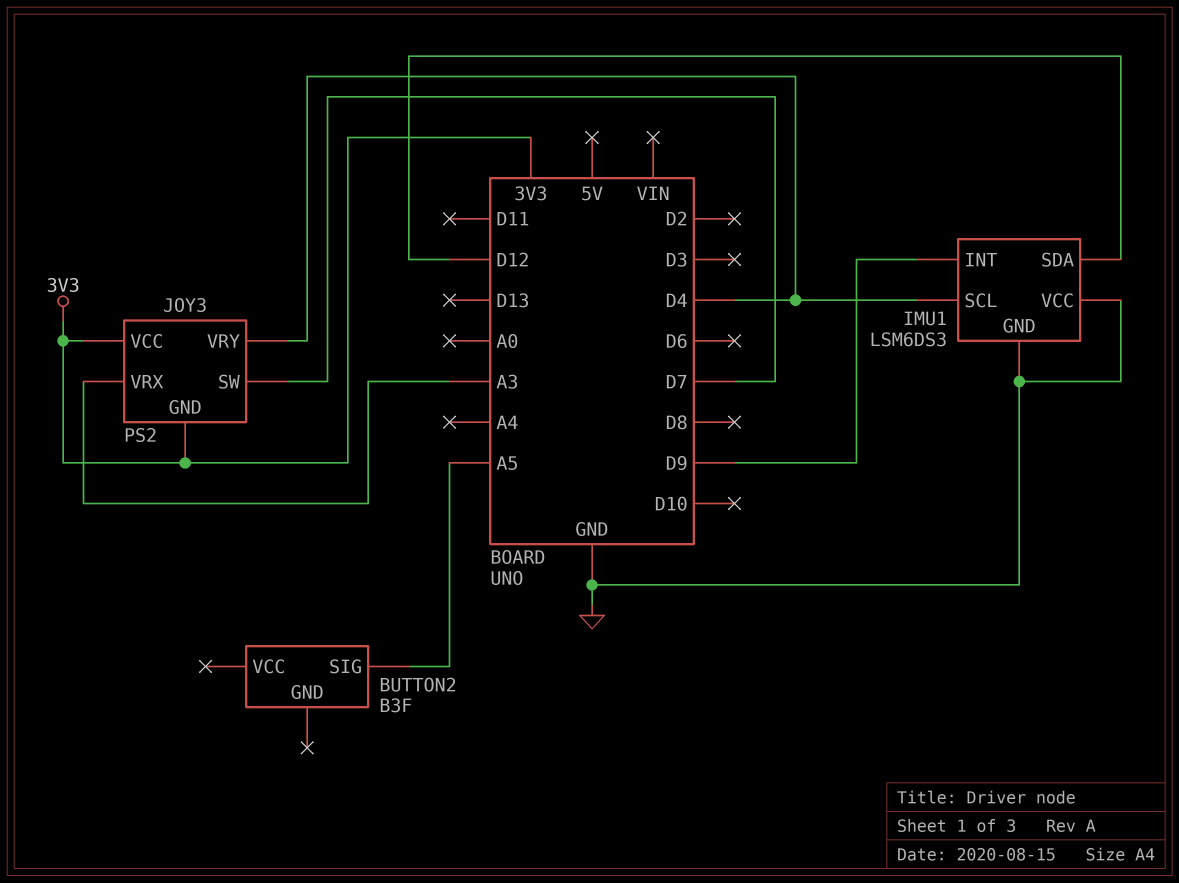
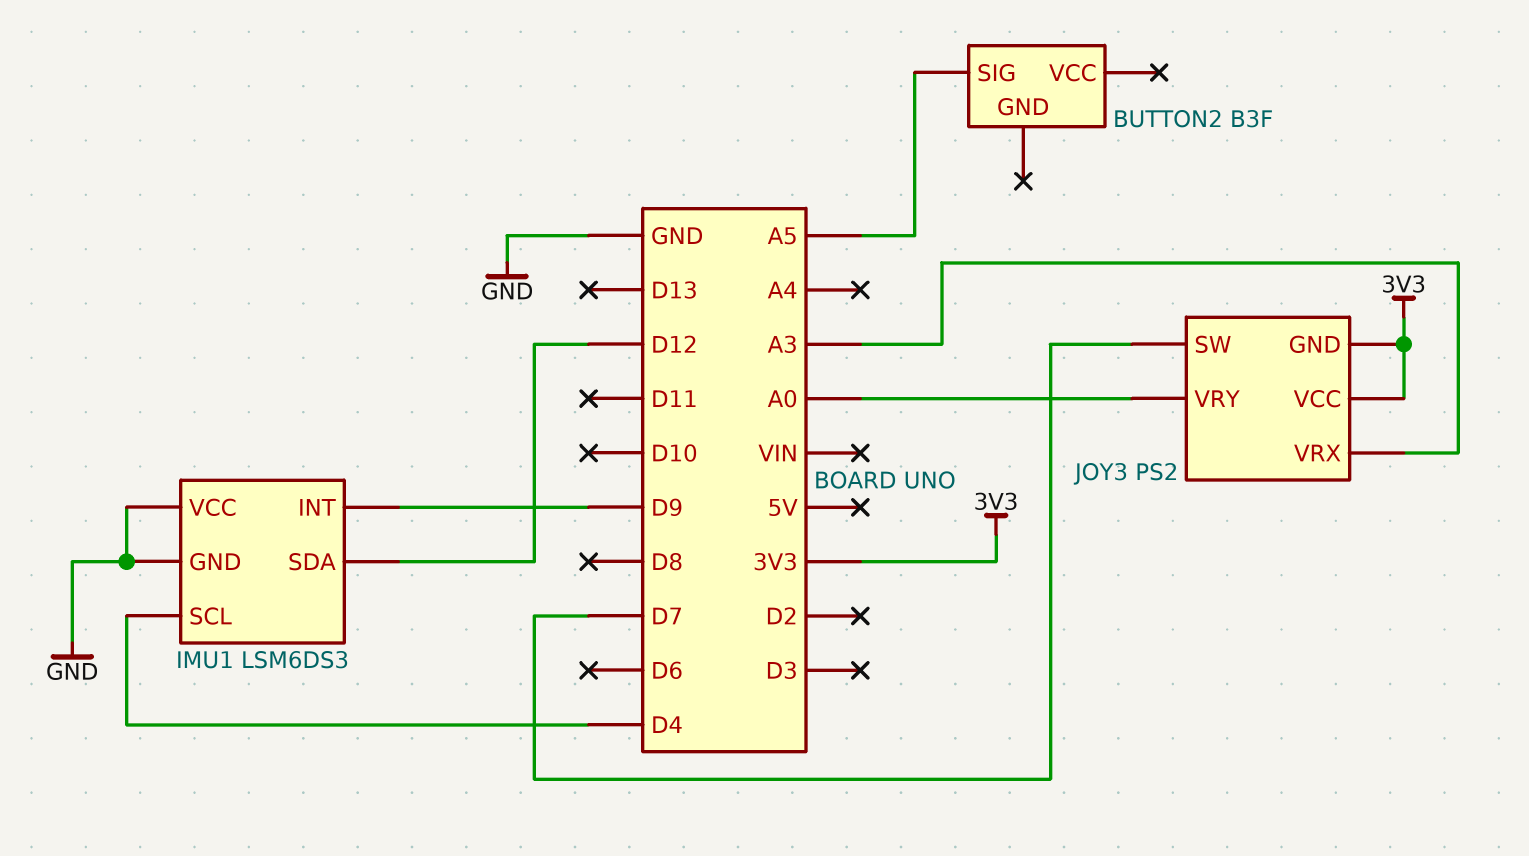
JOY3 pin VRY: D4 -> A0

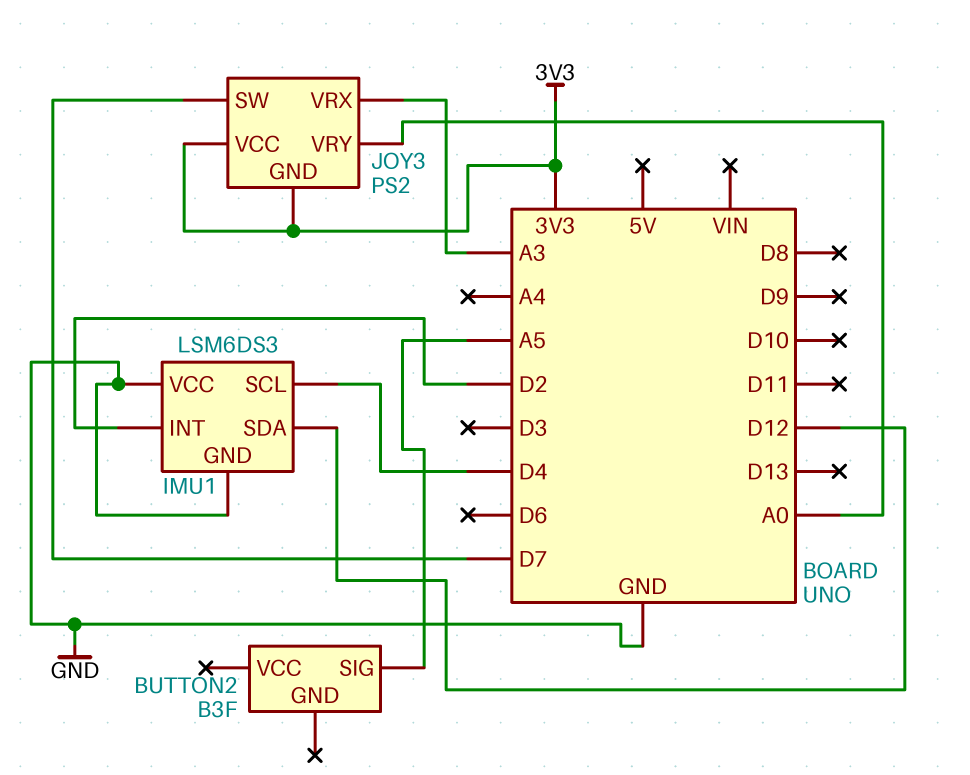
IMU1 pin INT: D9 -> D2

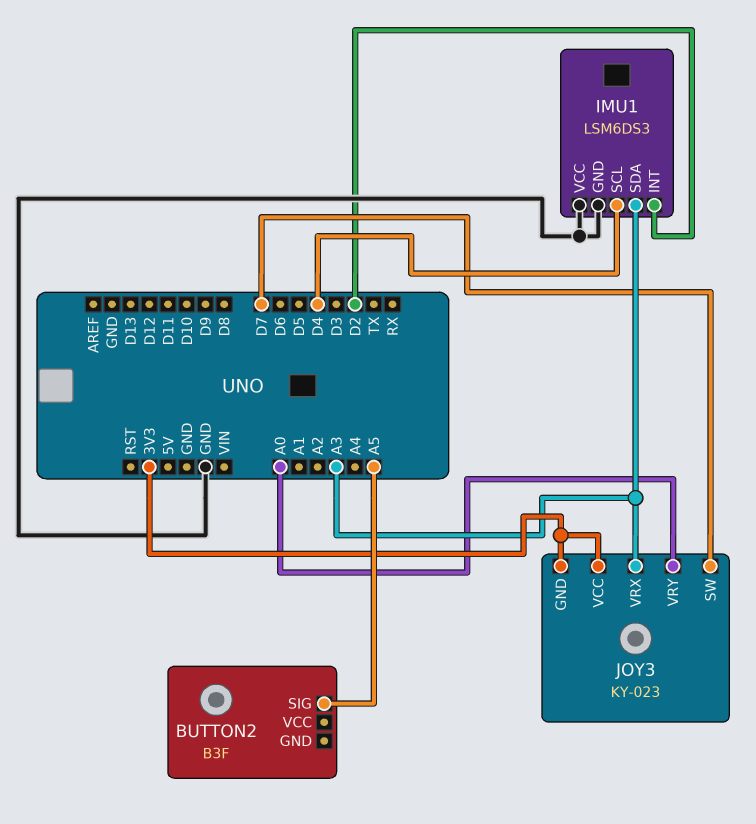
IMU1 pin SDA: D12 -> A3
JOY3: PS2 -> KY-023

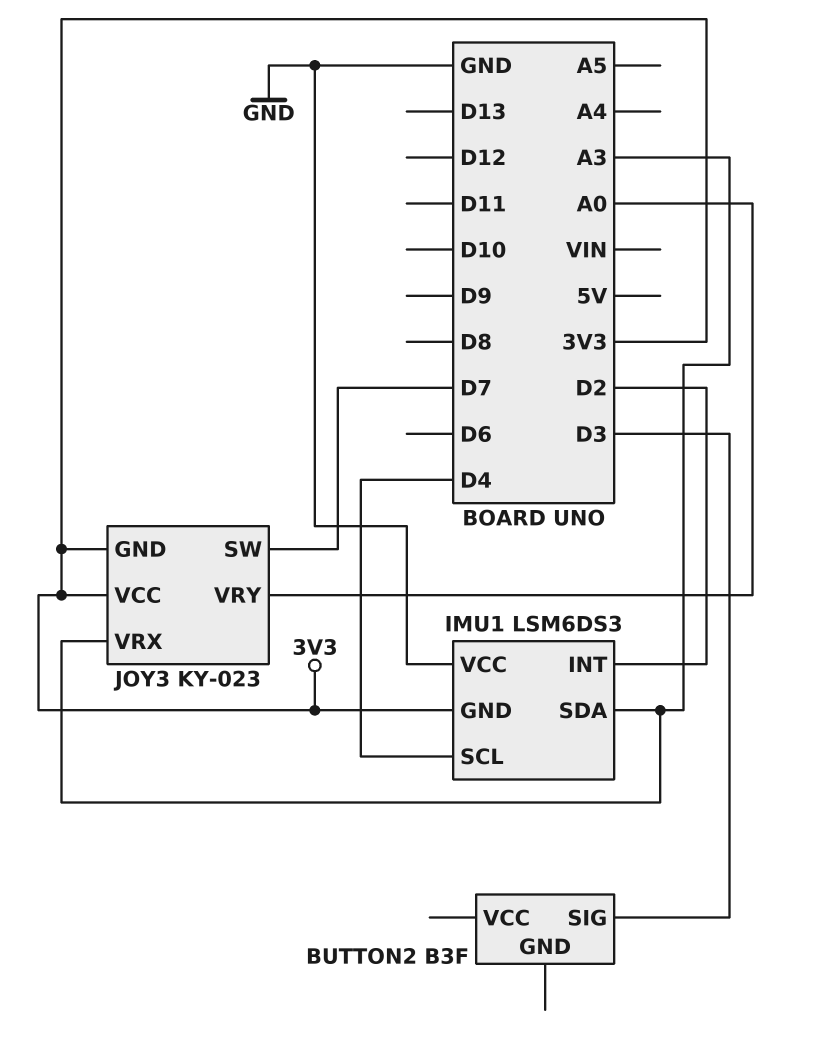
BUTTON2 pin SIG: A5 -> D3
IMU1 pin GND: GND -> 3V3

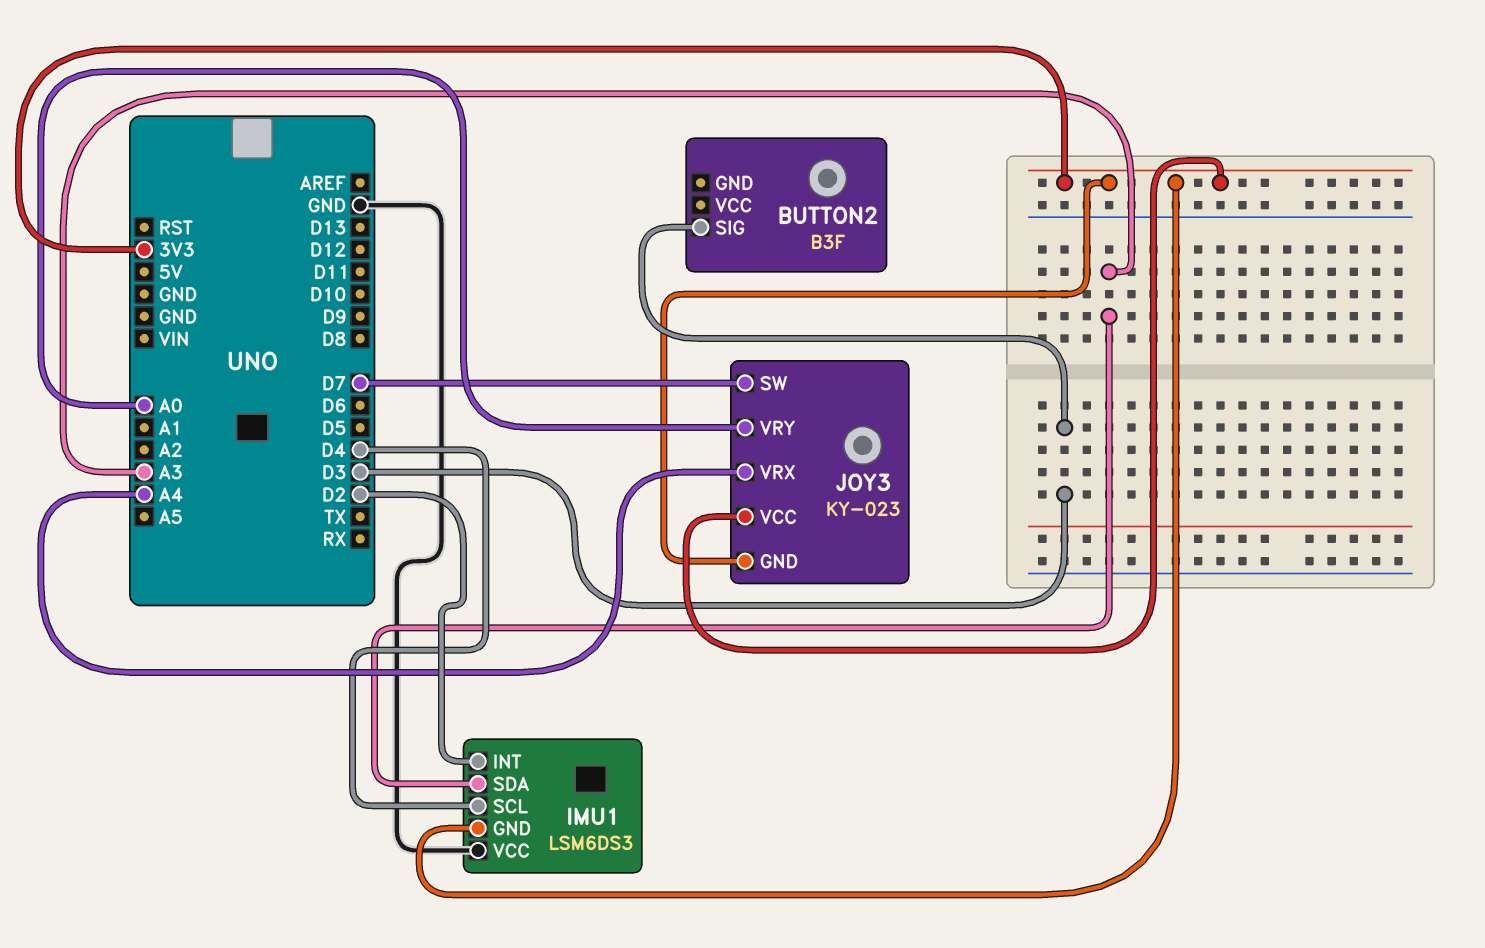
JOY3 pin VRX: A3 -> A4

